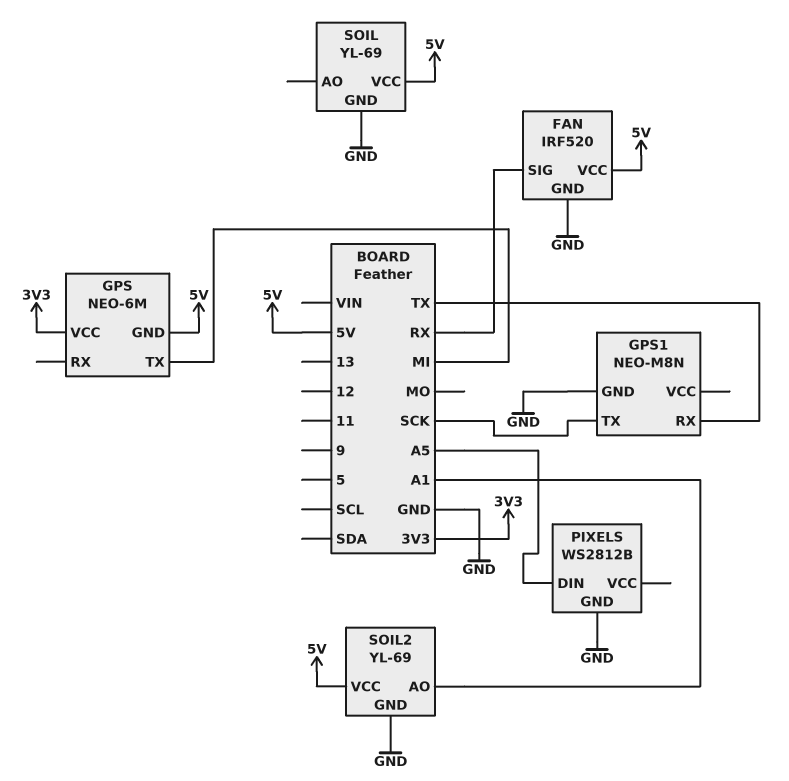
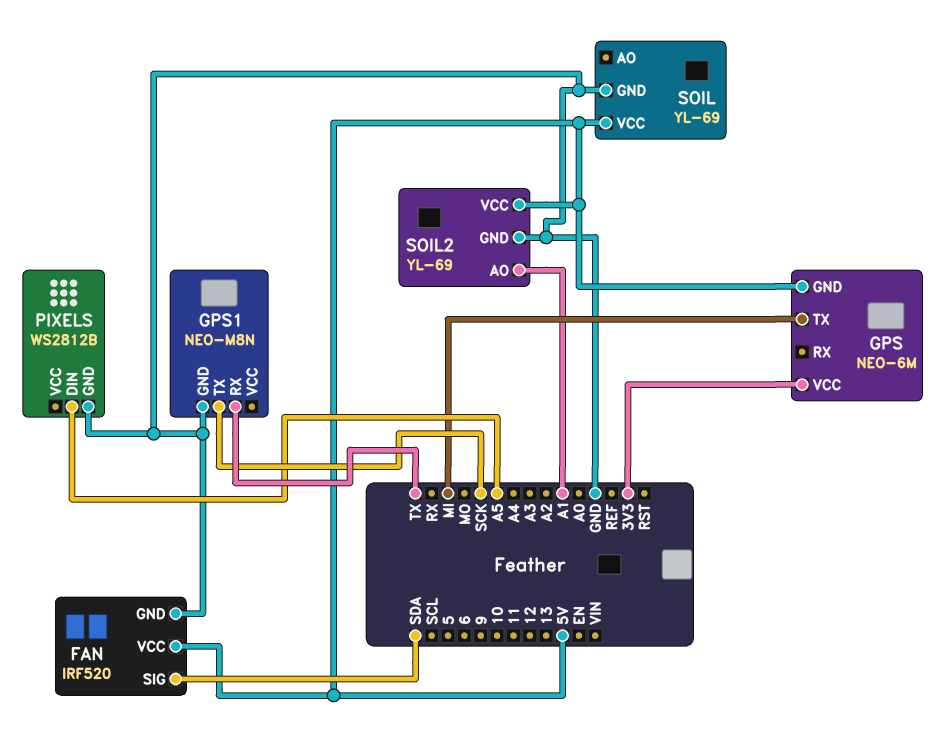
FAN pin SIG: RX -> SDA

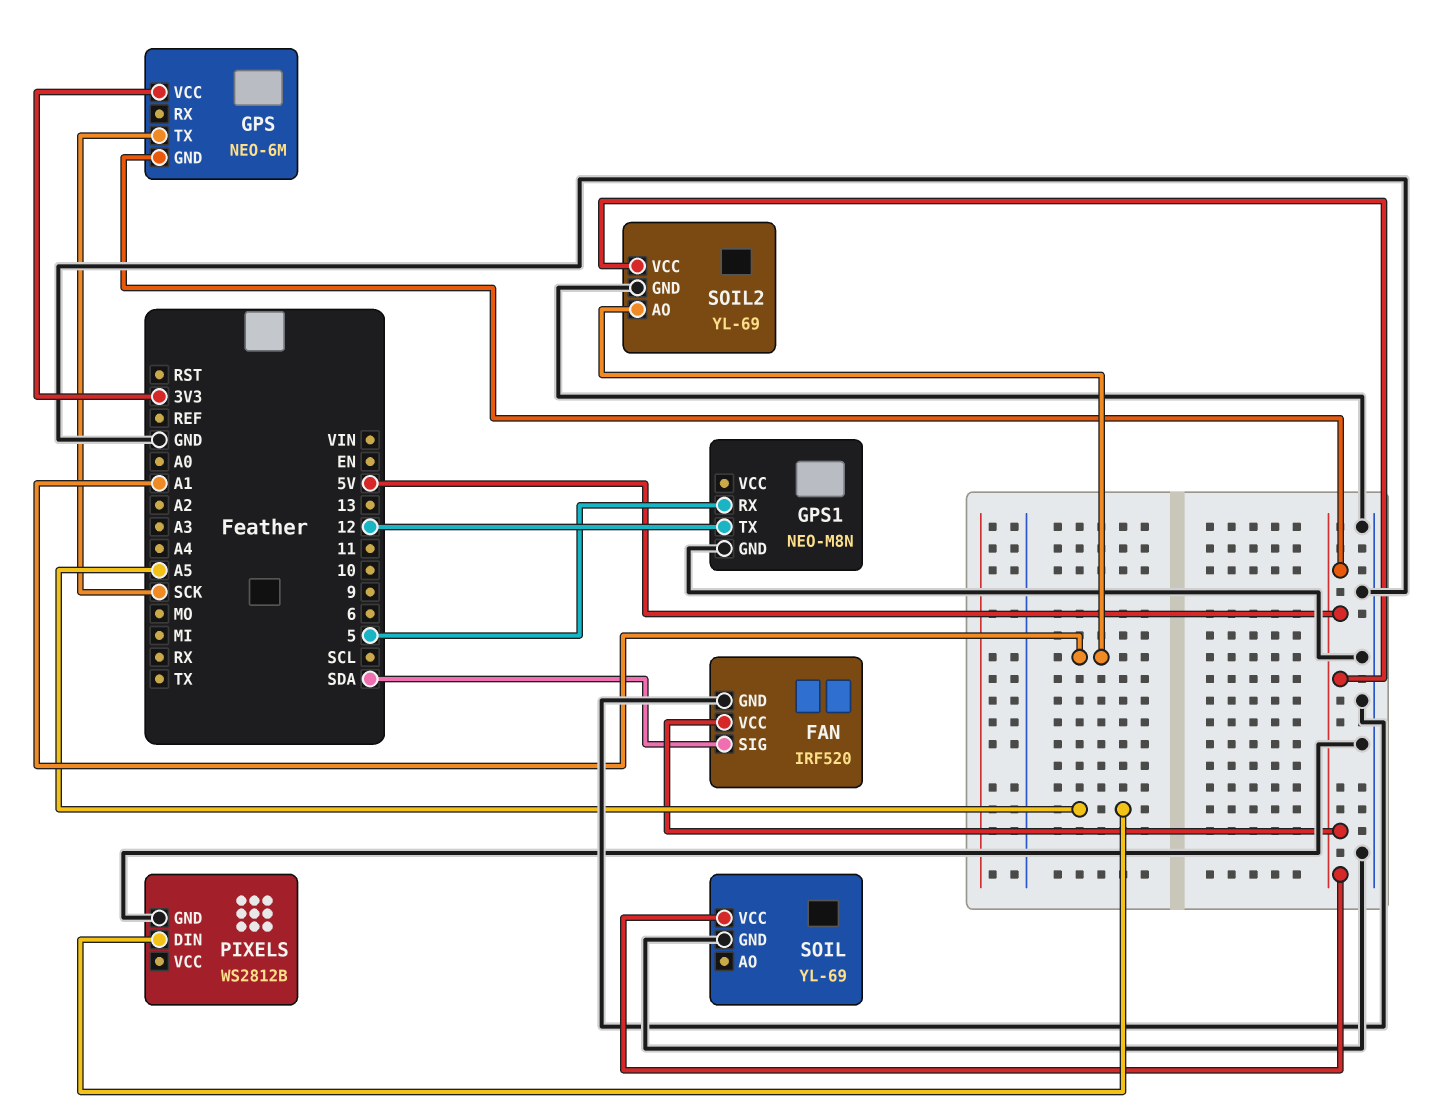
GPS pin TX: MI -> SCK
GPS1 pin RX: TX -> 5
GPS1 pin TX: SCK -> 12

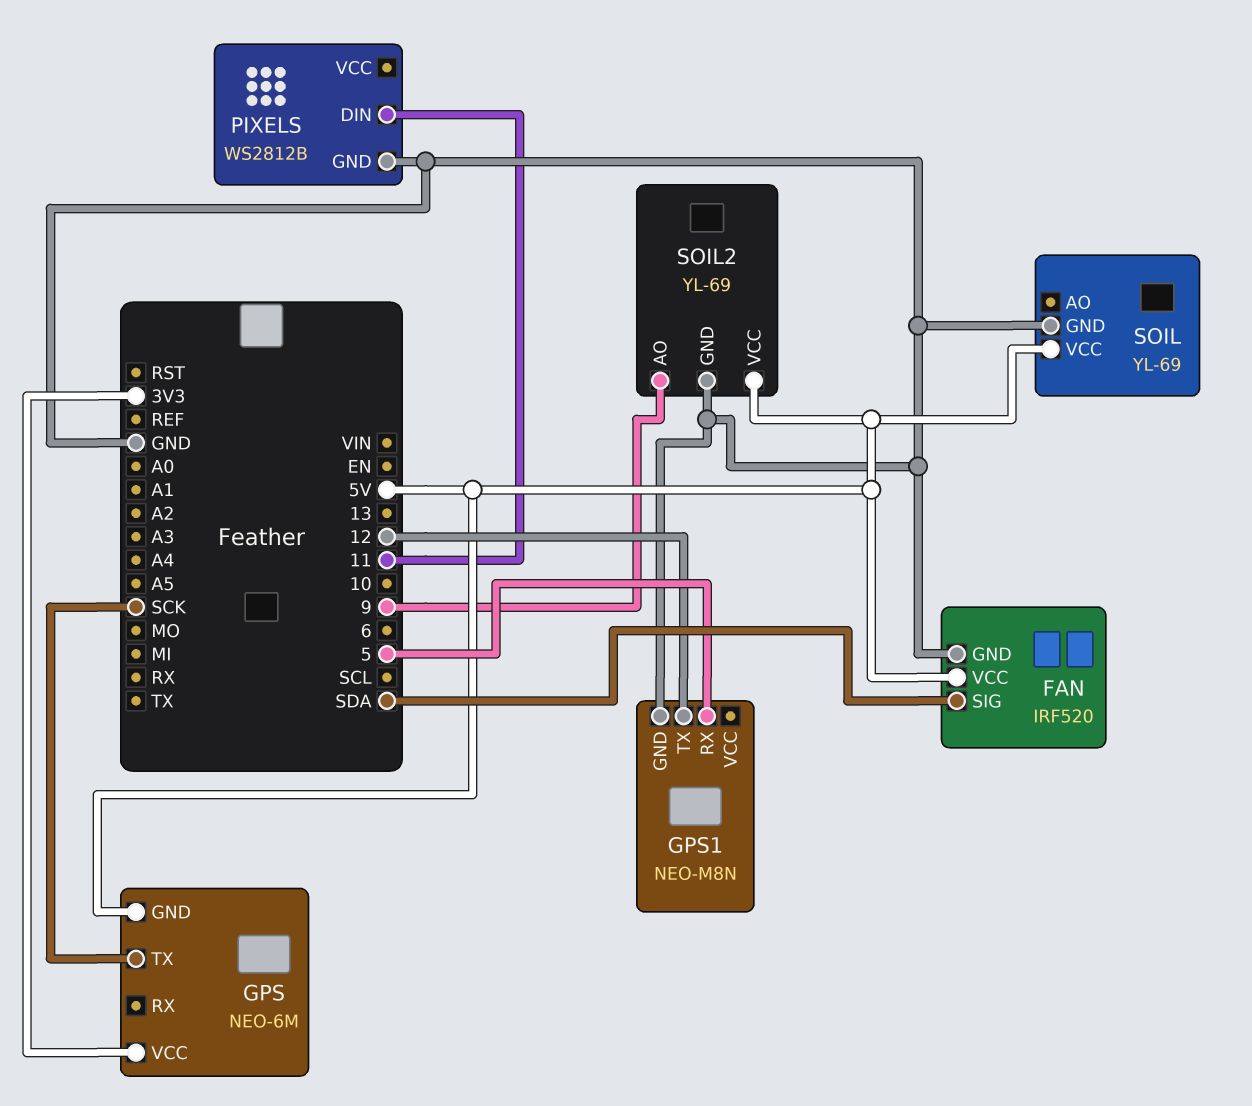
PIXELS pin DIN: A5 -> 11
SOIL2 pin AO: A1 -> 9

